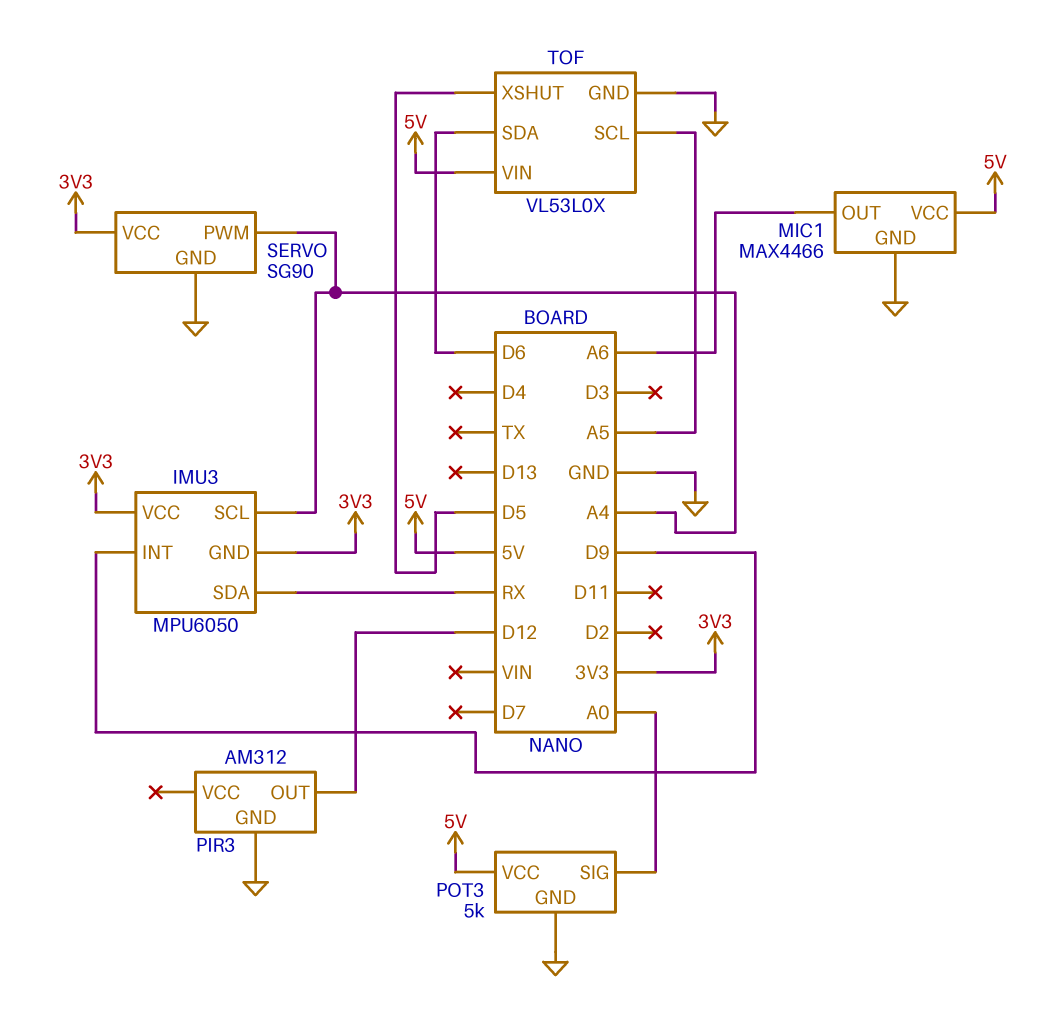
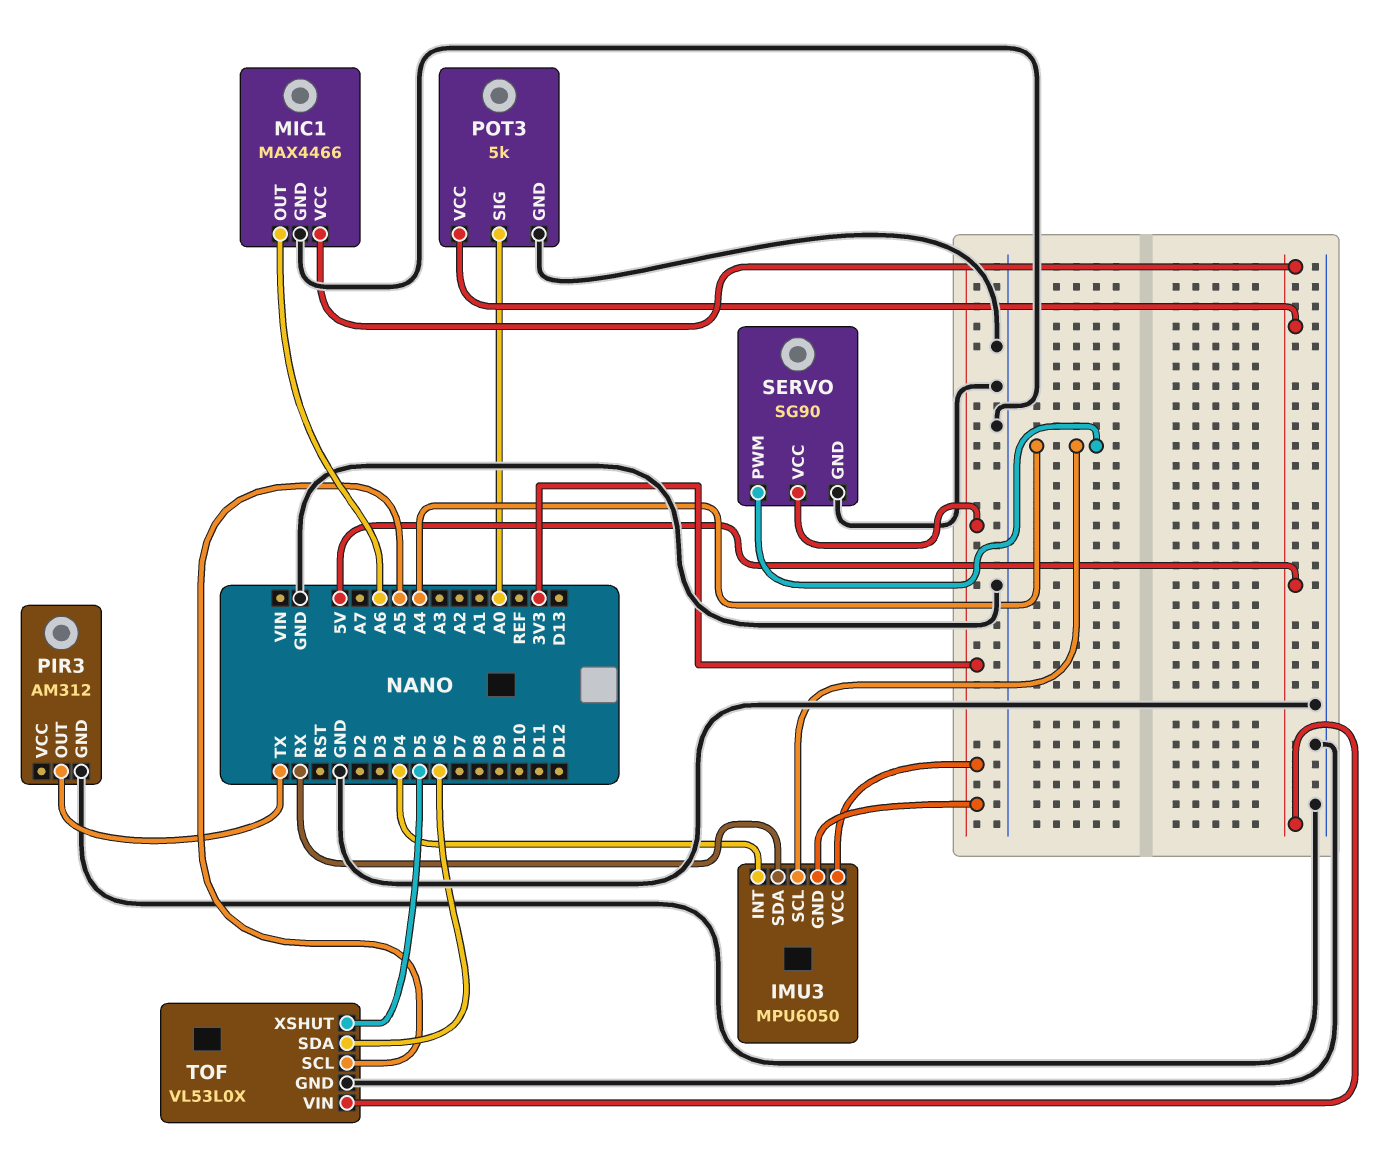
IMU3 pin INT: D9 -> D4
PIR3 pin OUT: D12 -> TX

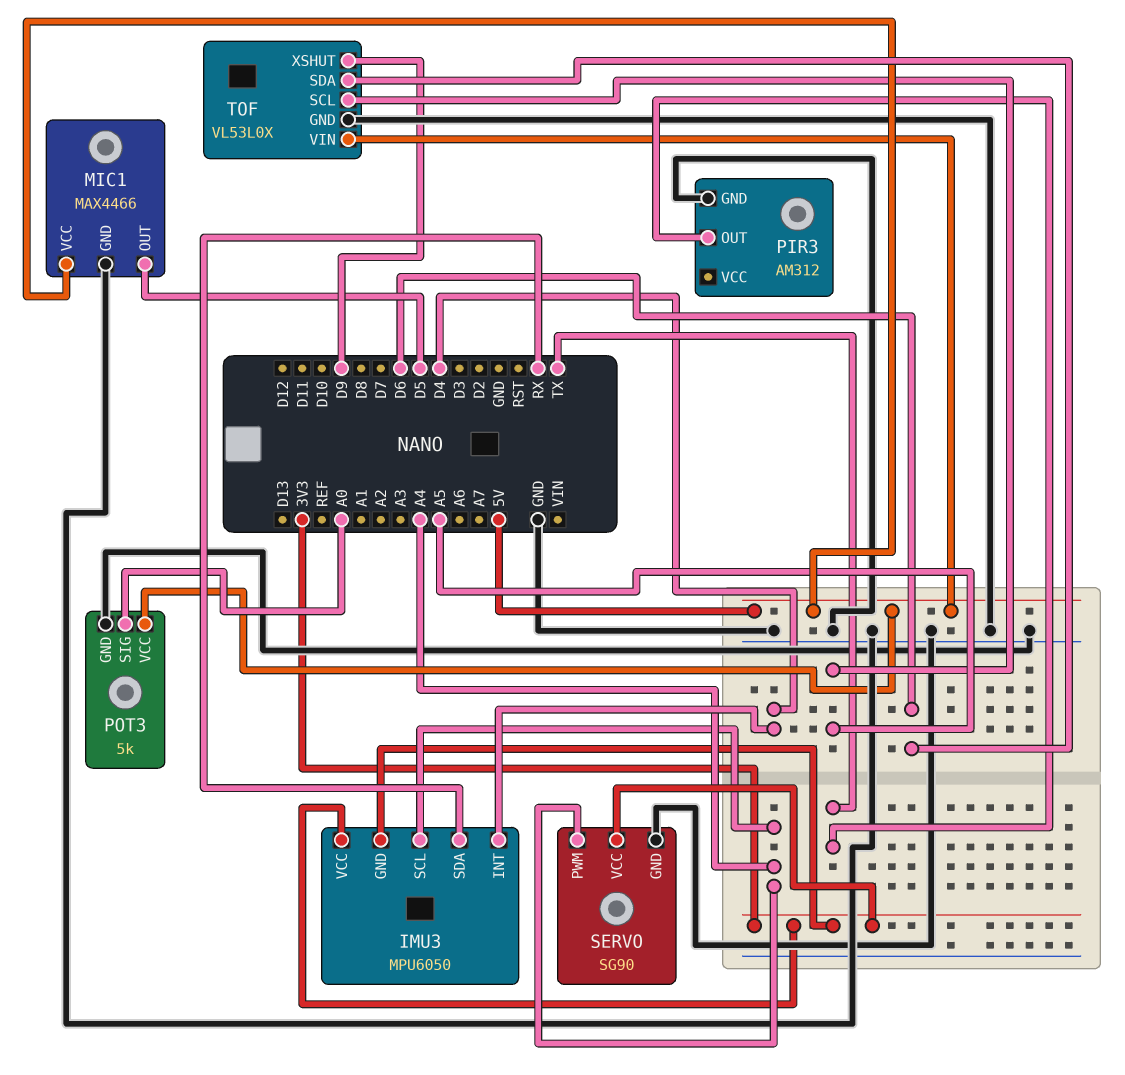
MIC1 pin OUT: A6 -> D5
TOF pin XSHUT: D5 -> D9

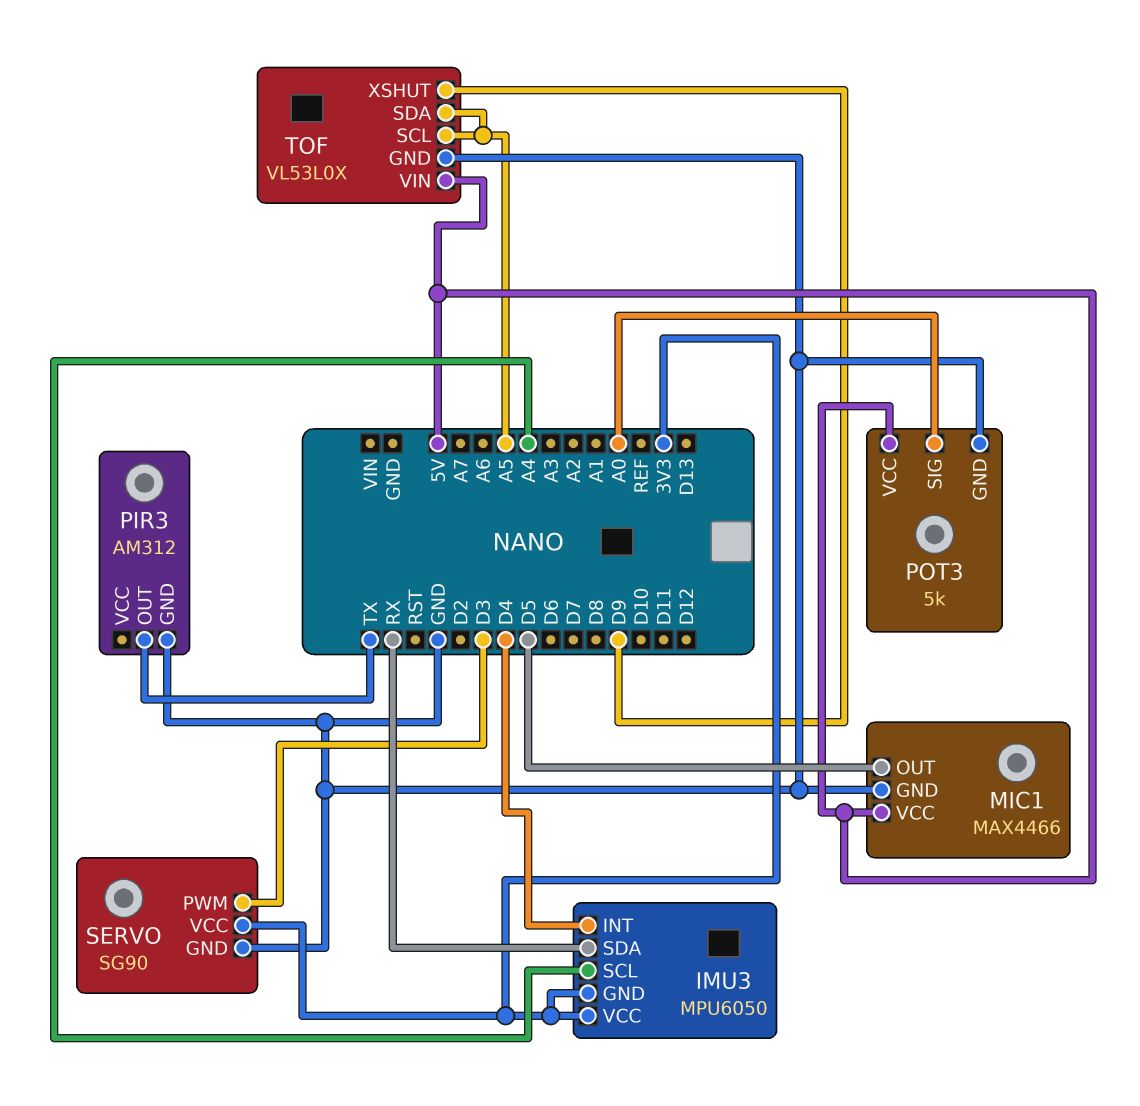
SERVO pin PWM: A4 -> D3
TOF pin SDA: D6 -> A5

